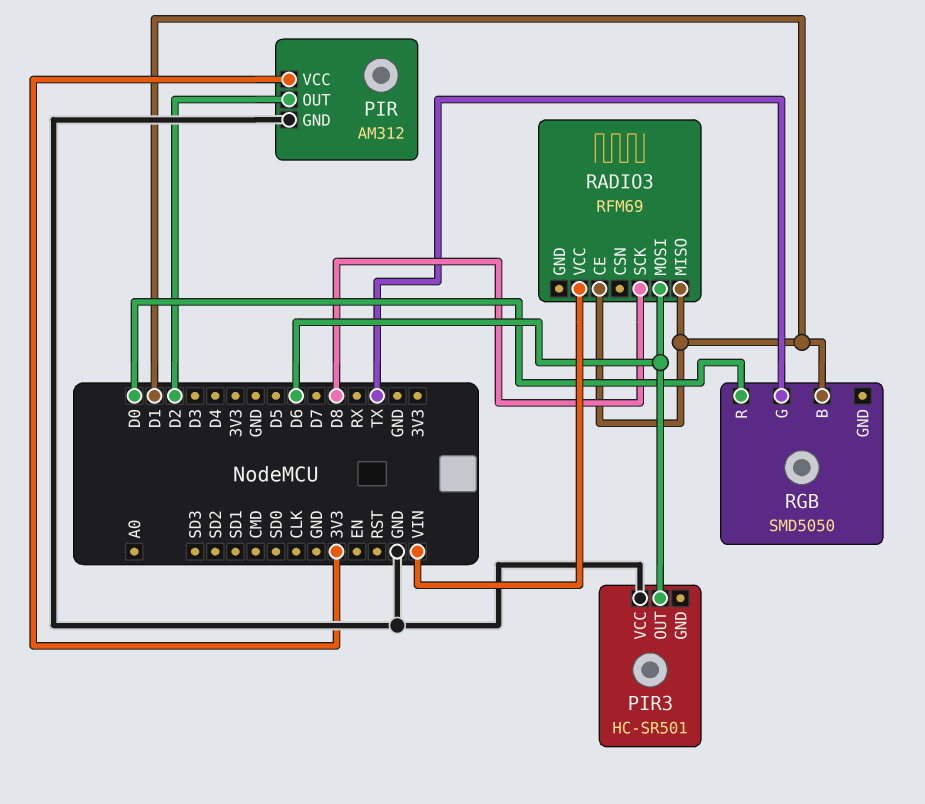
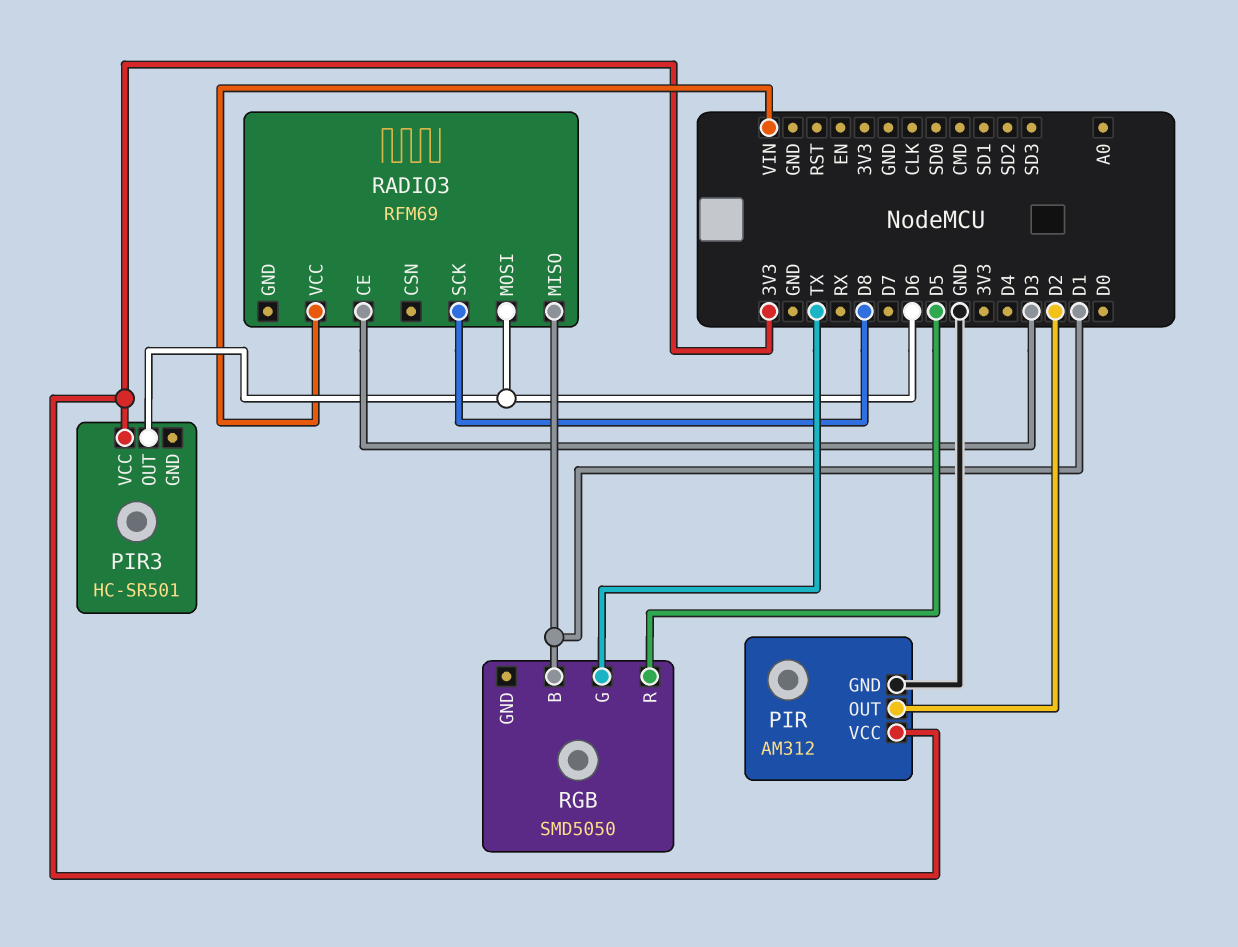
PIR3 pin VCC: GND -> 3V3
RADIO3 pin CE: D1 -> D3
RGB pin R: D0 -> D5

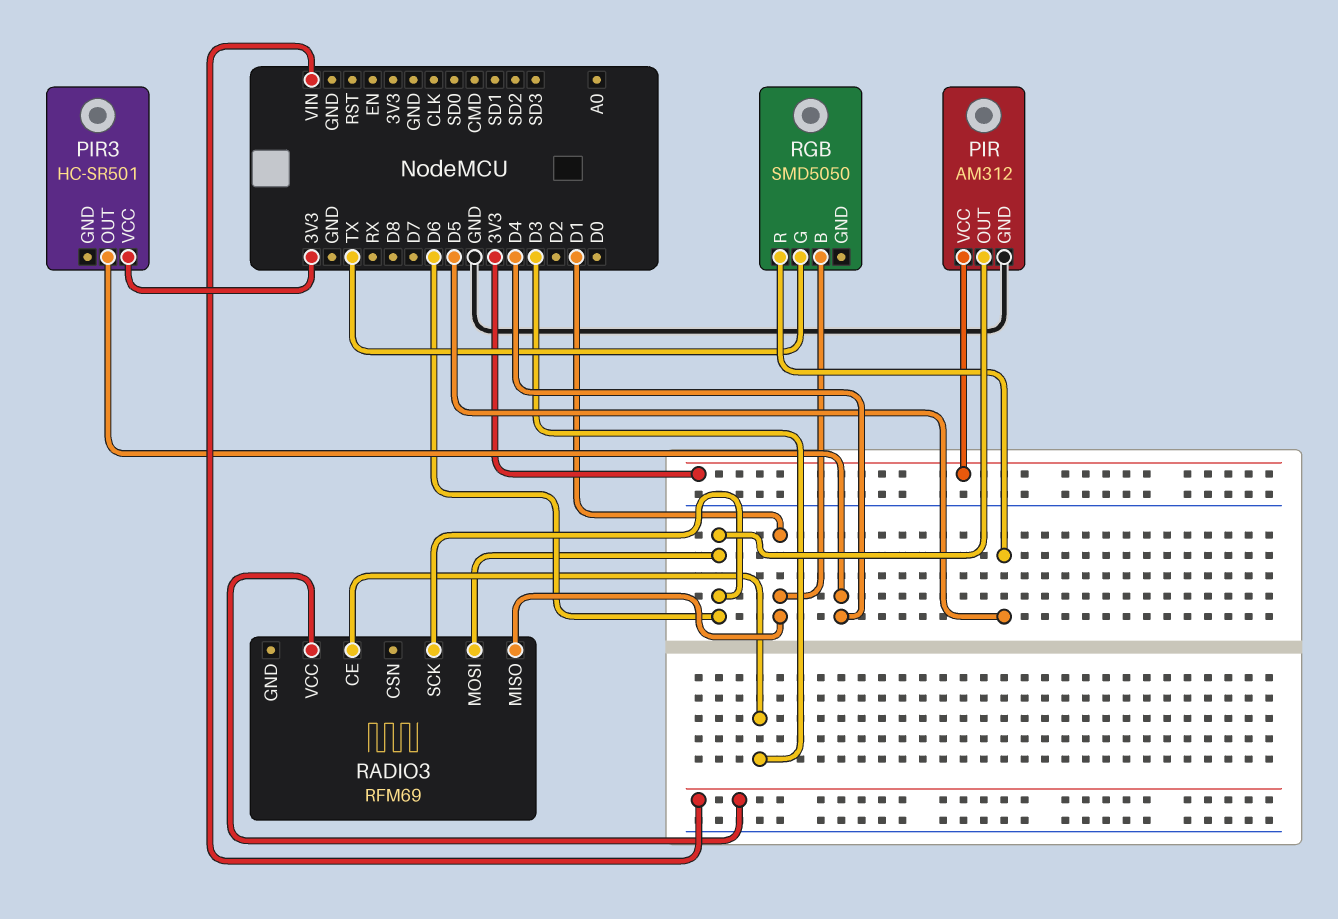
PIR pin OUT: D2 -> D6
PIR3 pin OUT: D6 -> D4
RADIO3 pin SCK: D8 -> D6

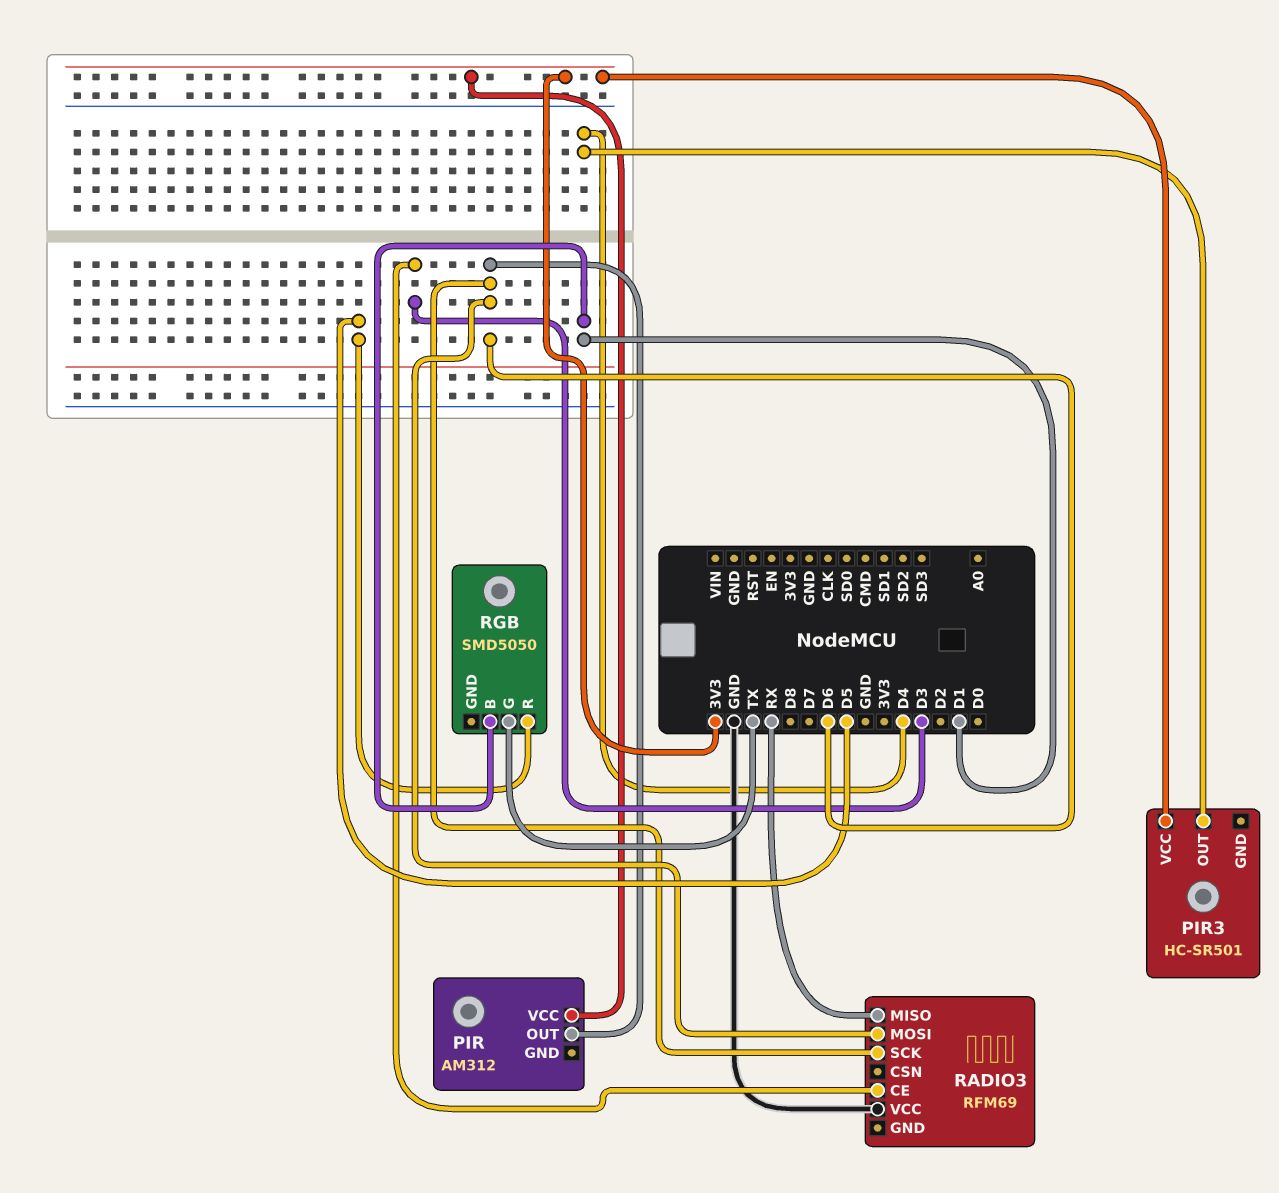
PIR pin GND: GND -> none
RADIO3 pin MISO: D1 -> RX
RADIO3 pin VCC: VIN -> GND

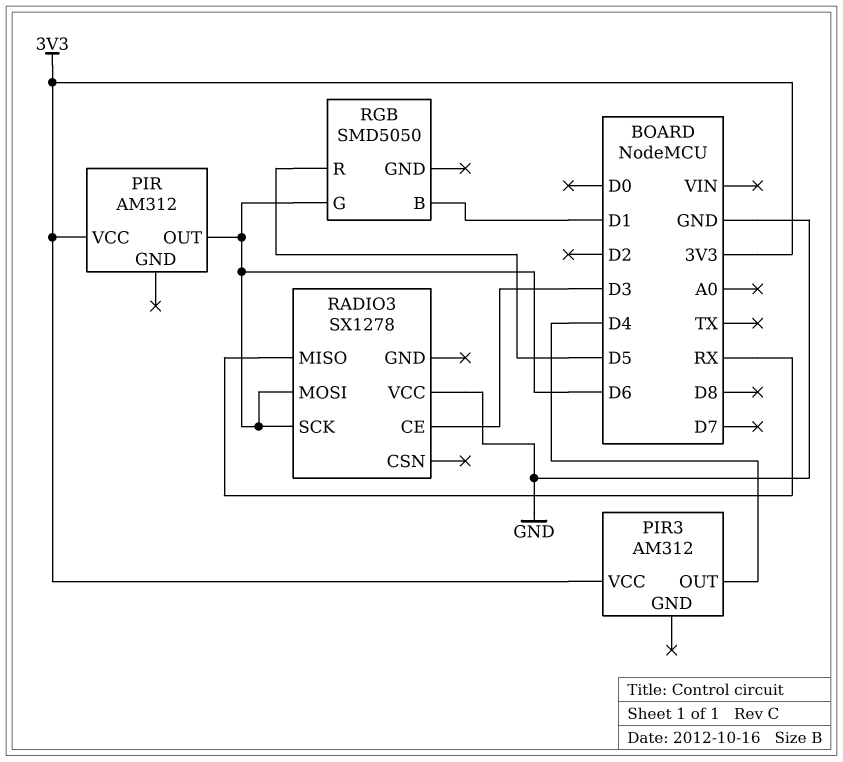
PIR3: HC-SR501 -> AM312
RADIO3: RFM69 -> SX1278
RGB pin G: TX -> D6

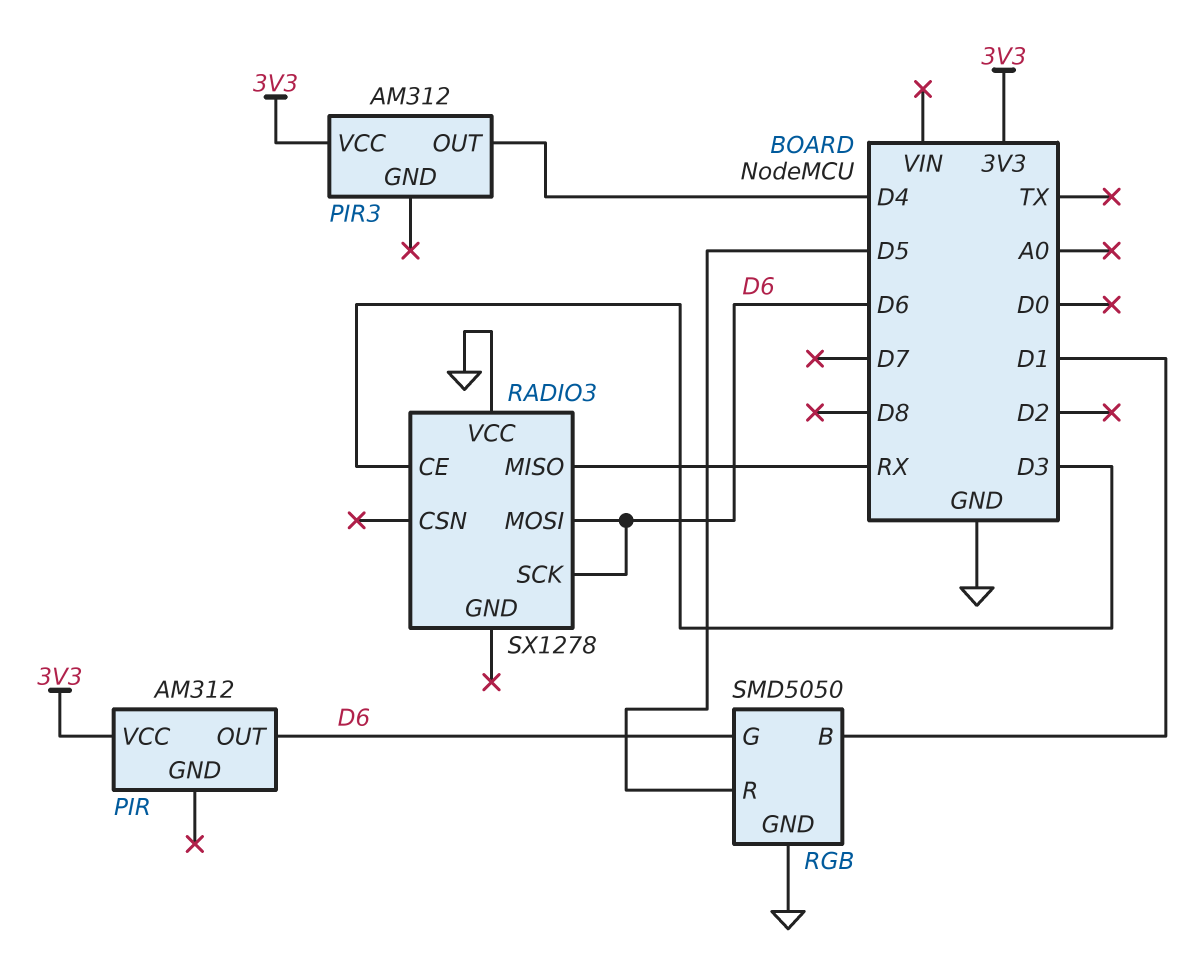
RGB pin GND: none -> GND

